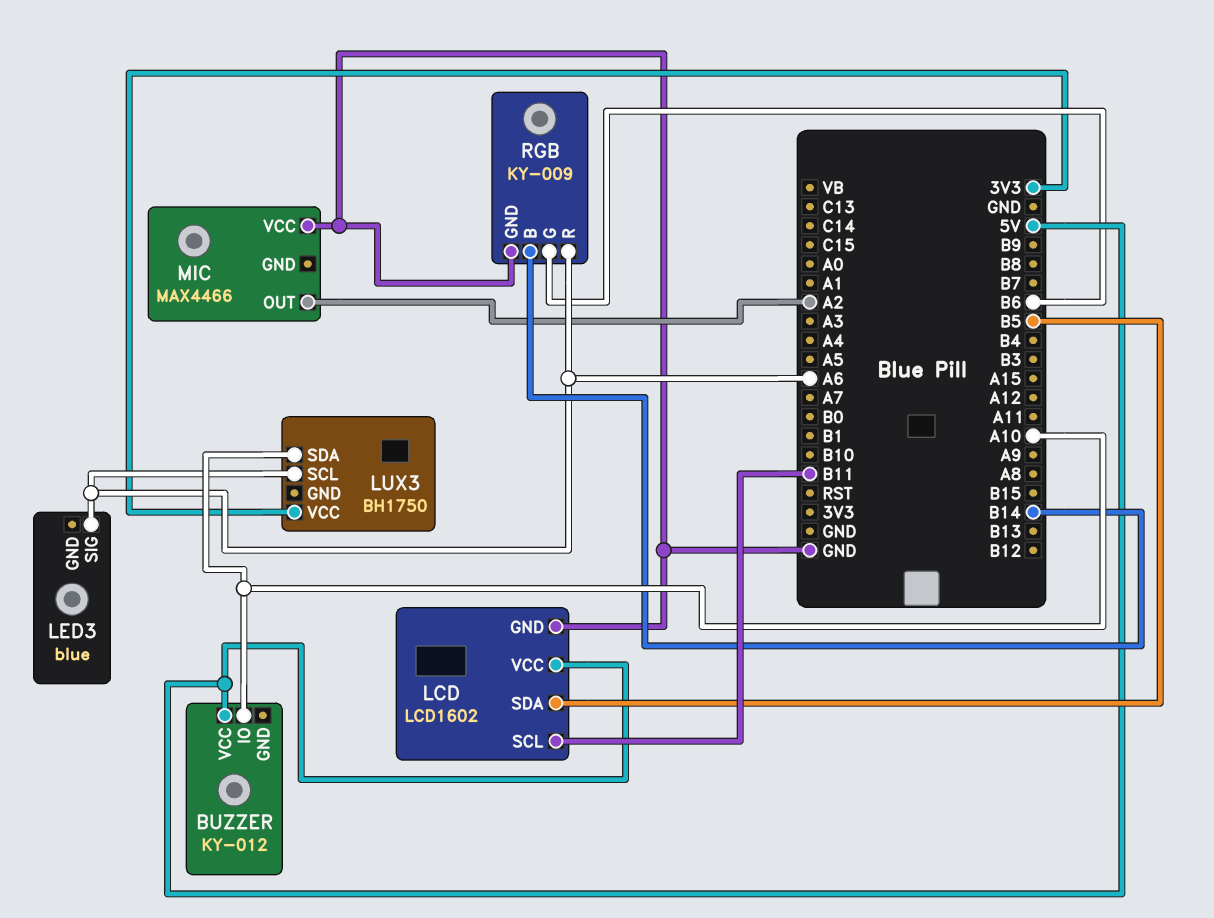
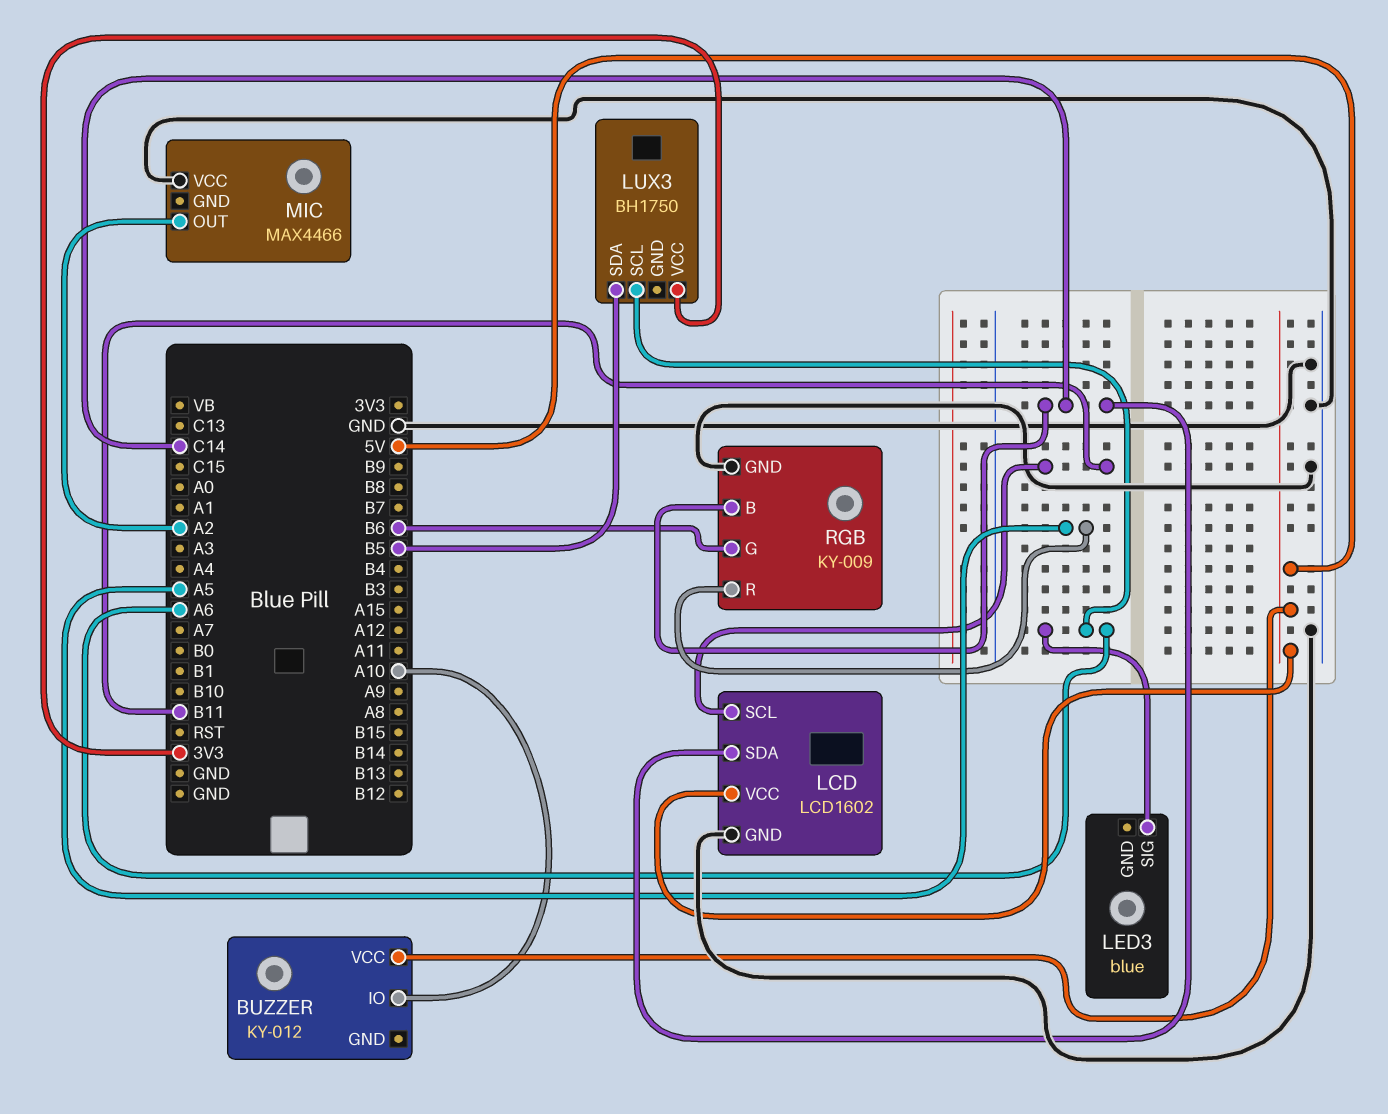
LCD pin SDA: B5 -> C14
LUX3 pin SDA: A10 -> B5
RGB pin B: B14 -> C14
RGB pin R: A6 -> A5

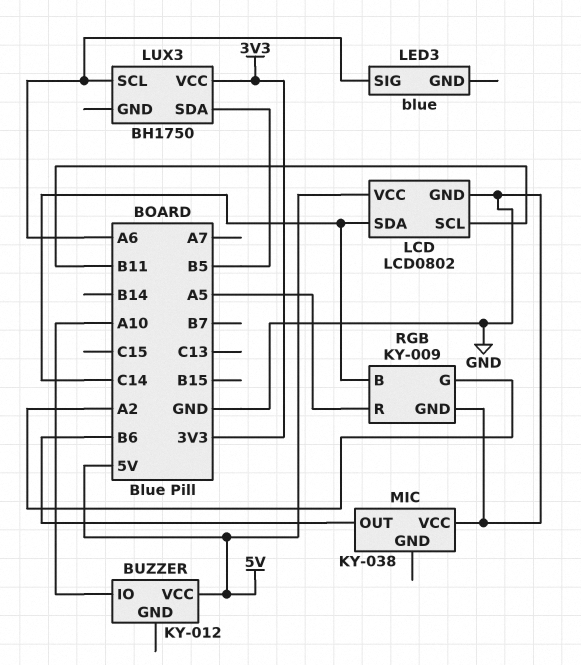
LCD: LCD1602 -> LCD0802
MIC: MAX4466 -> KY-038
MIC pin OUT: A2 -> B6
RGB pin G: B6 -> A2

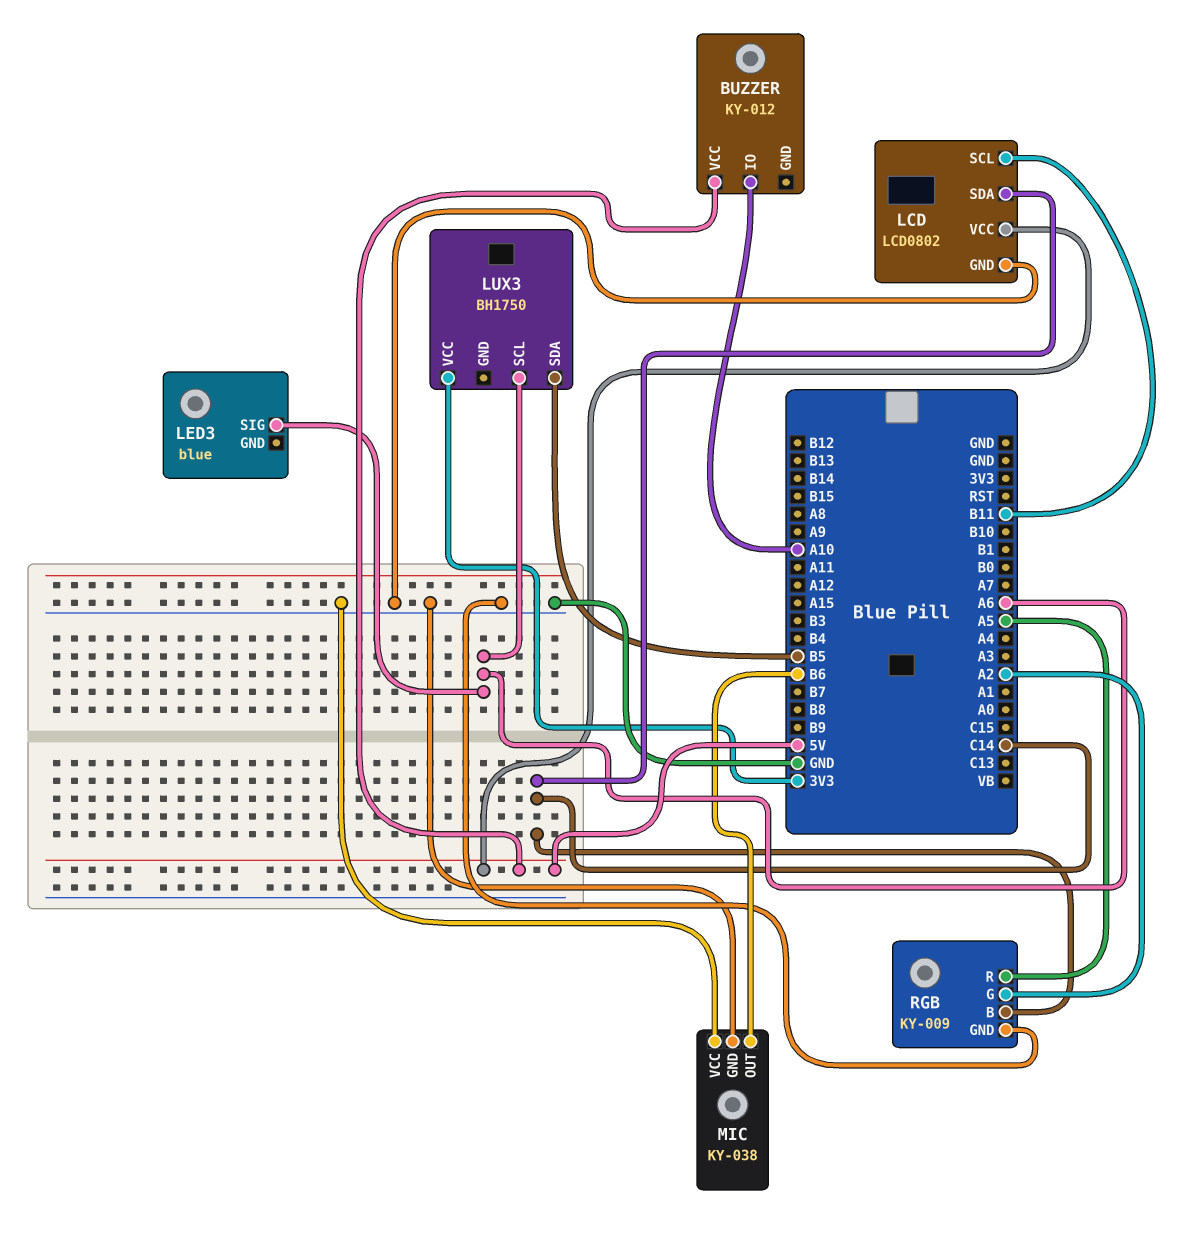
MIC pin GND: none -> GND

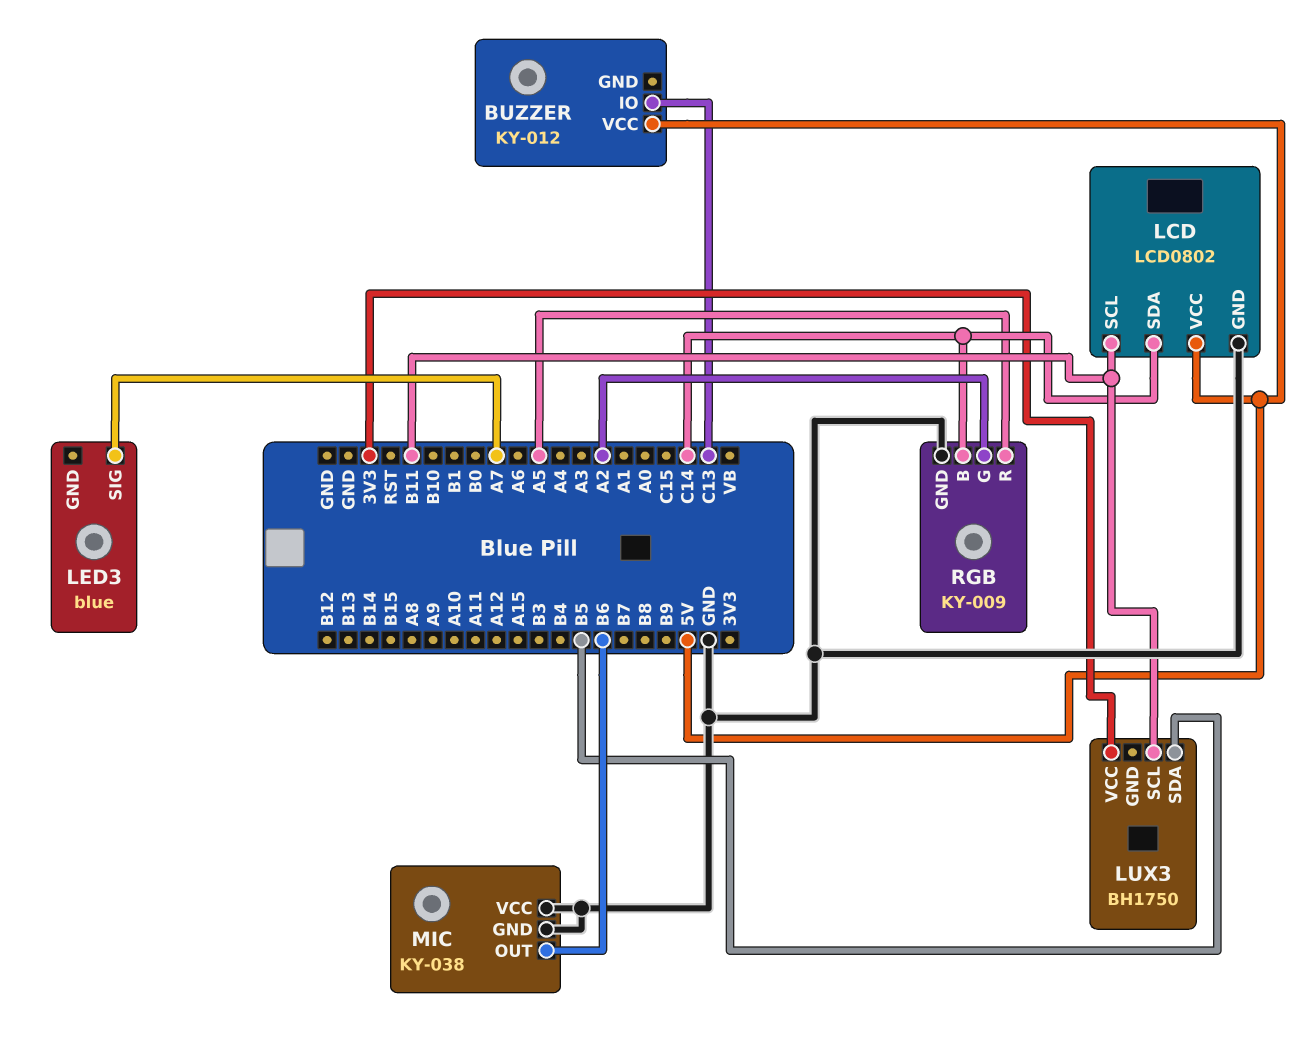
BUZZER pin IO: A10 -> C13
LED3 pin SIG: A6 -> A7
LUX3 pin SCL: A6 -> B11

